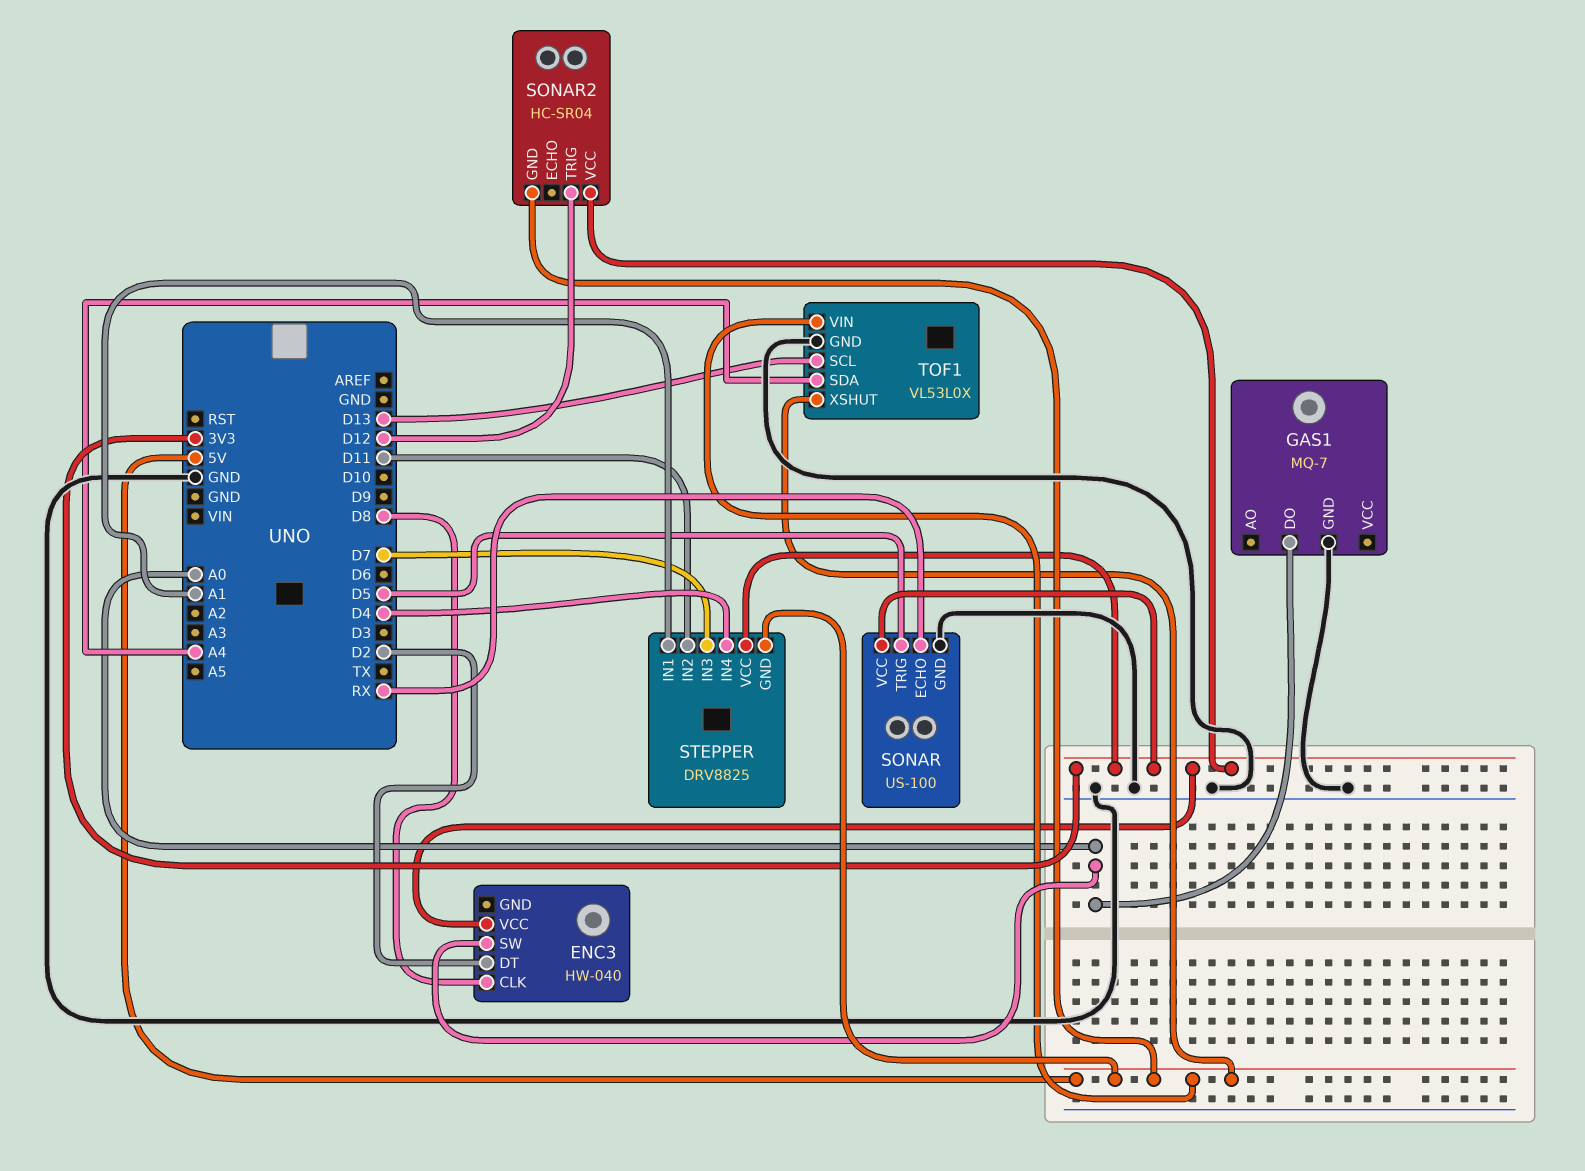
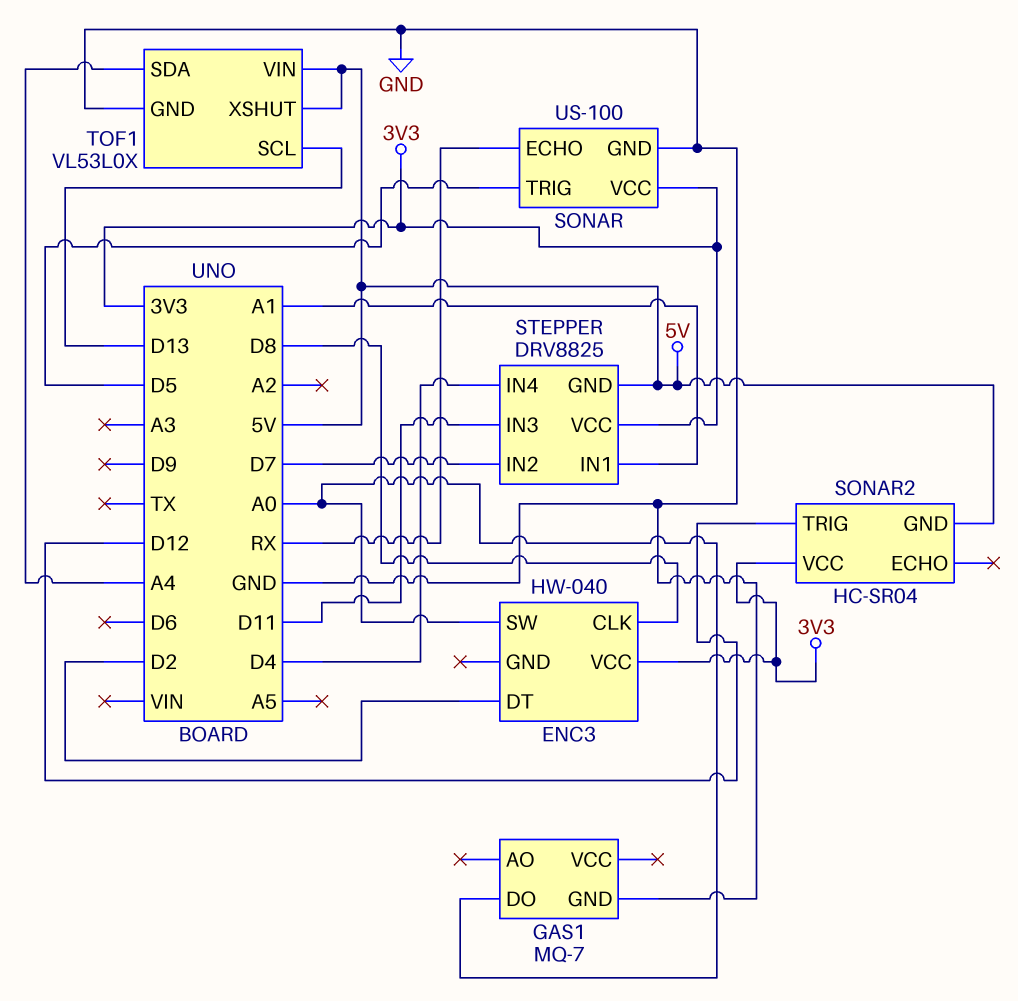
STEPPER pin IN2: D11 -> D7
STEPPER pin IN3: D7 -> D11

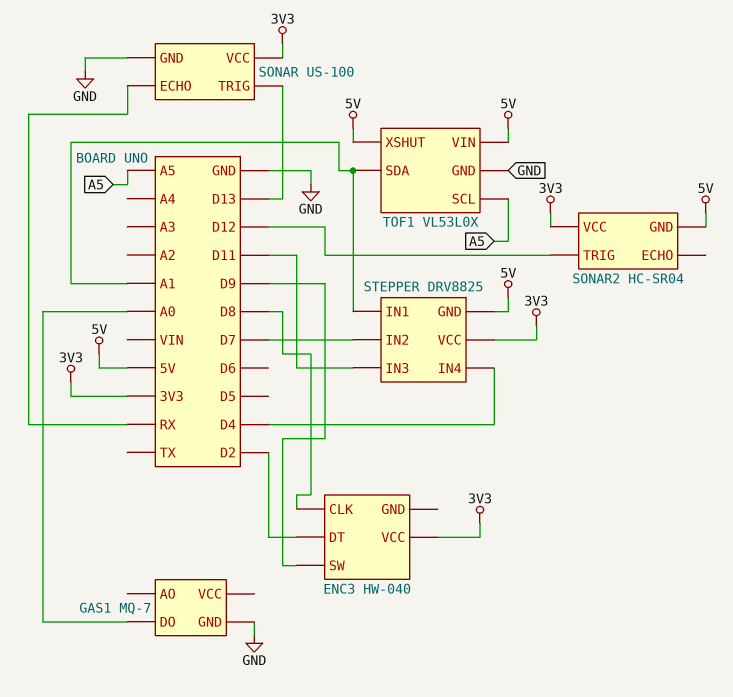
ENC3 pin SW: A0 -> D9
SONAR pin TRIG: D5 -> D13
TOF1 pin SCL: D13 -> A5
TOF1 pin SDA: A4 -> A1

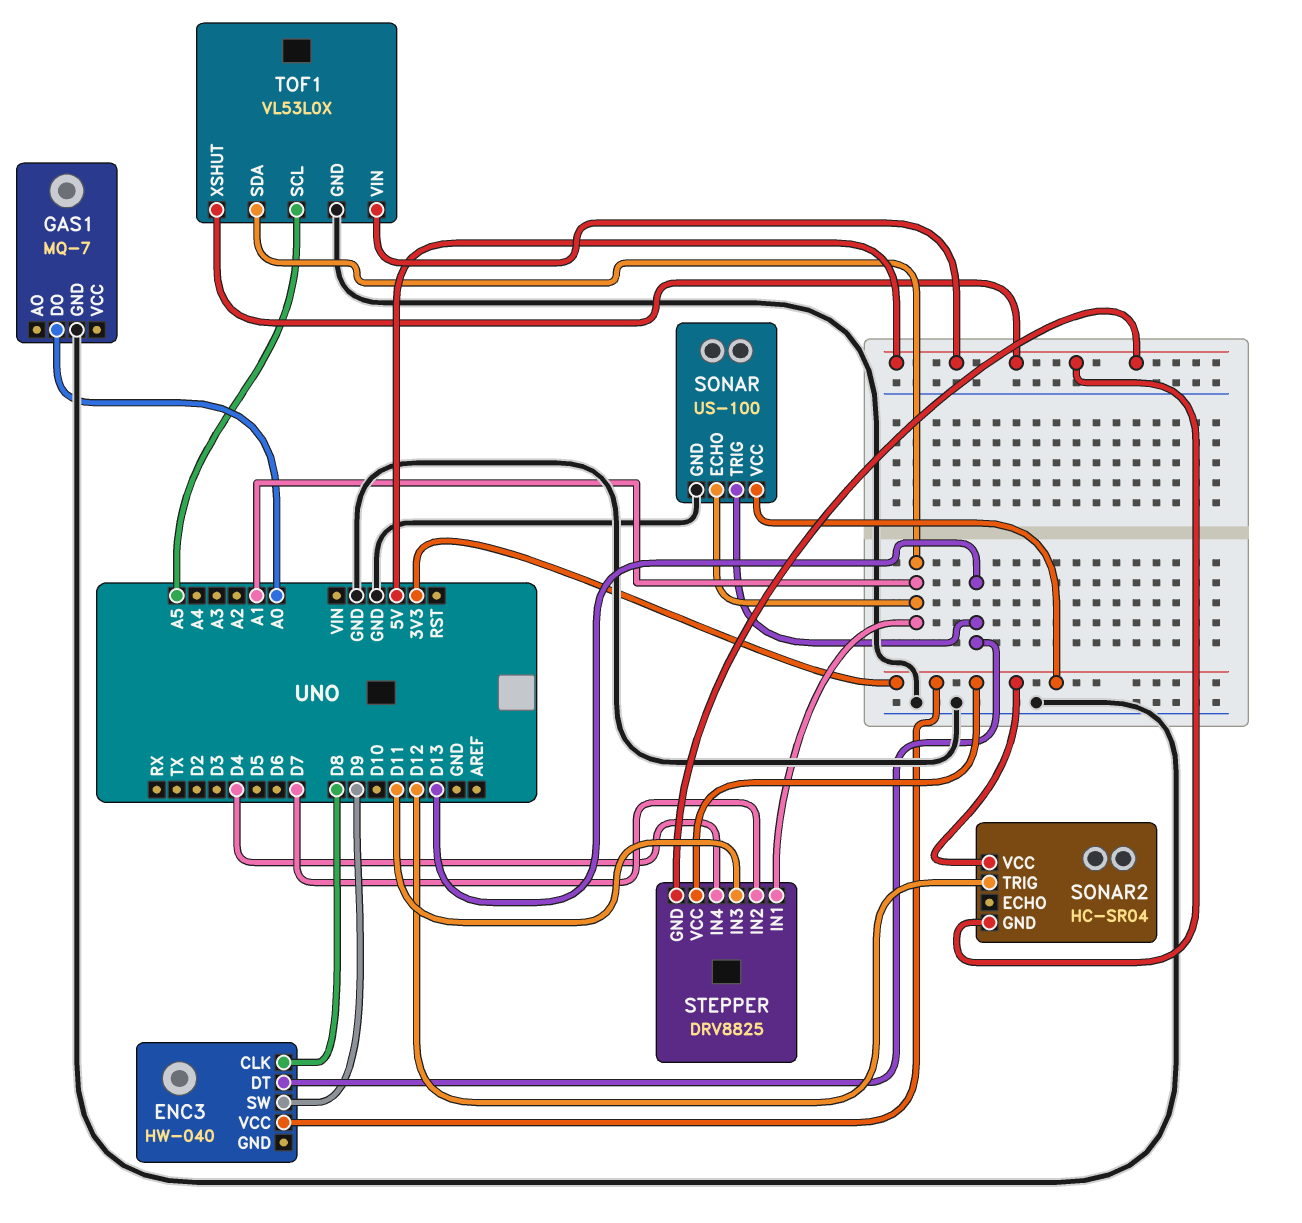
ENC3 pin DT: D2 -> D13
SONAR pin ECHO: RX -> A1

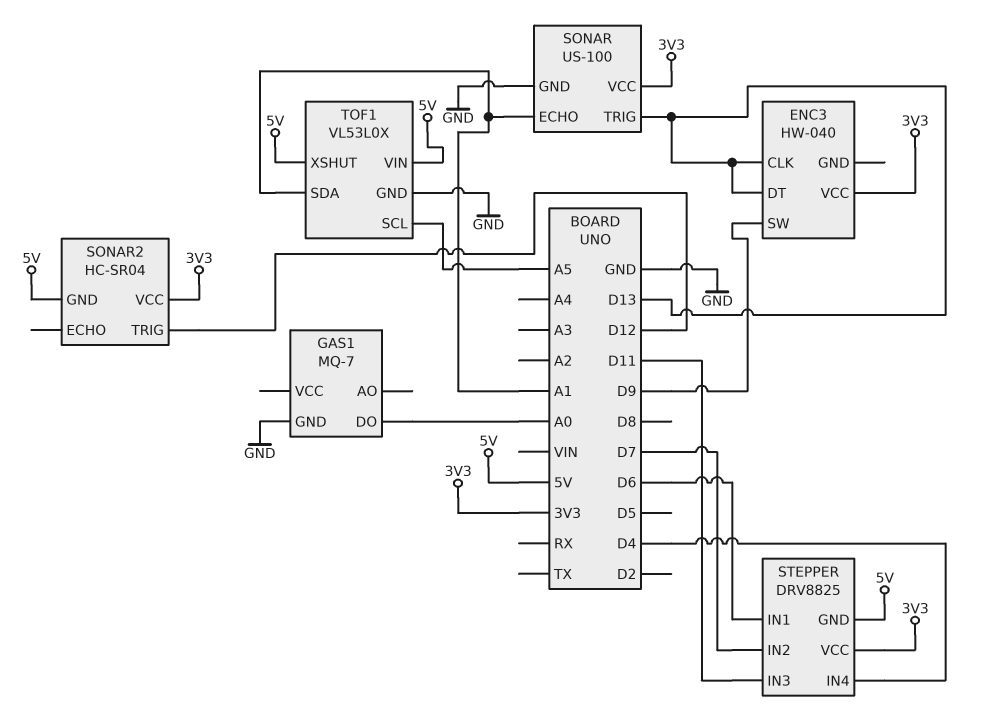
ENC3 pin CLK: D8 -> D13
STEPPER pin IN1: A1 -> D6

